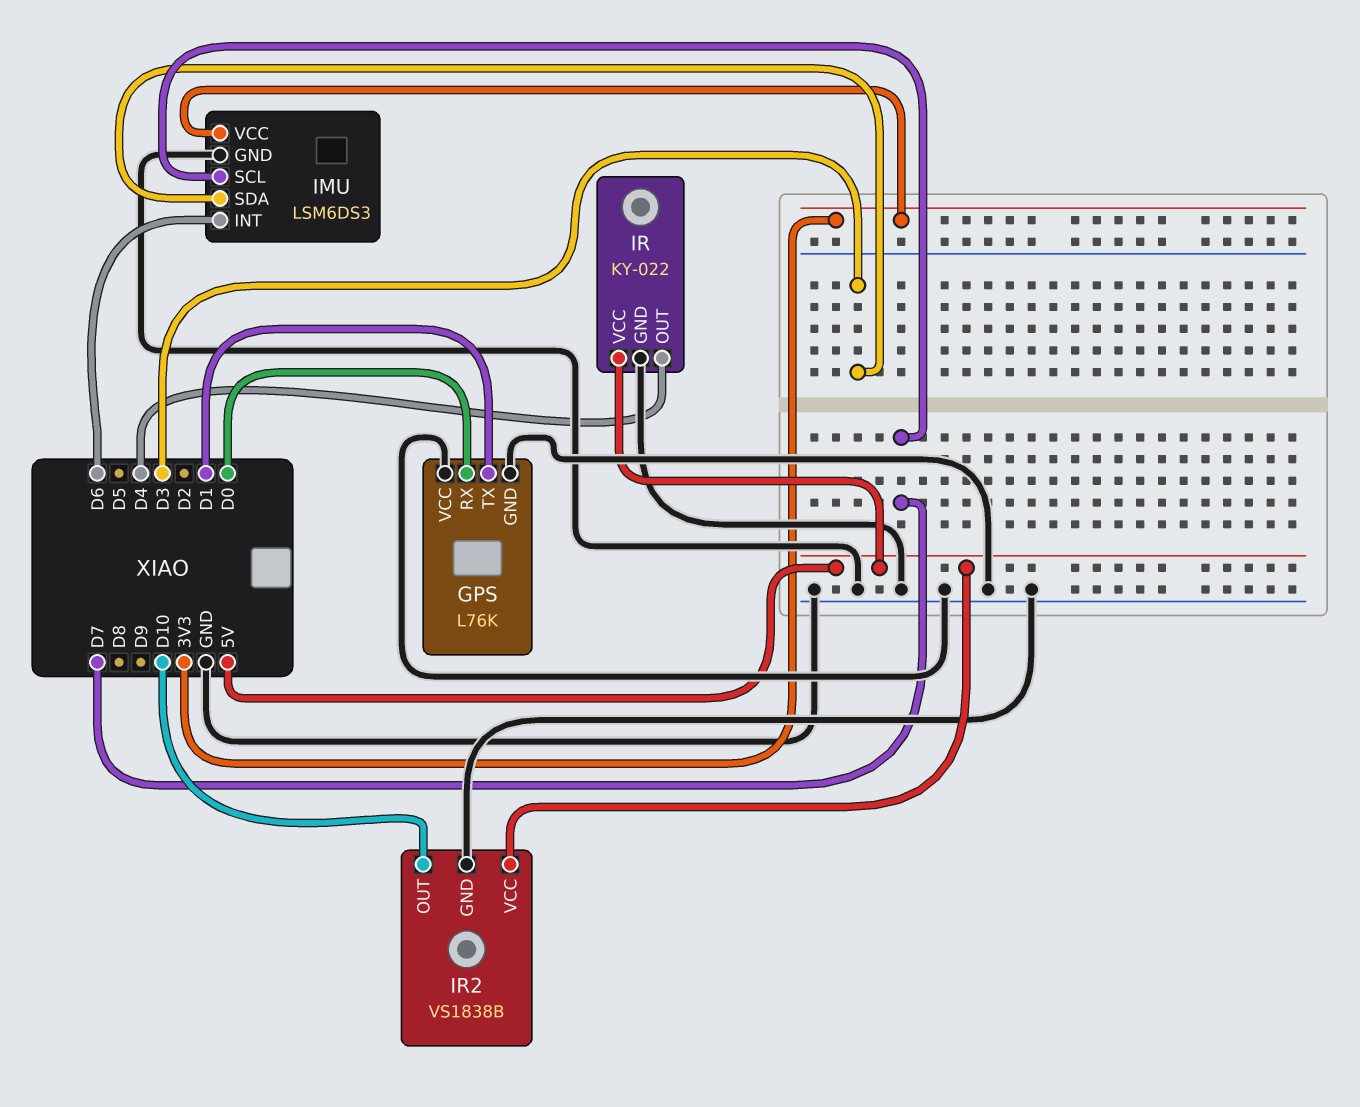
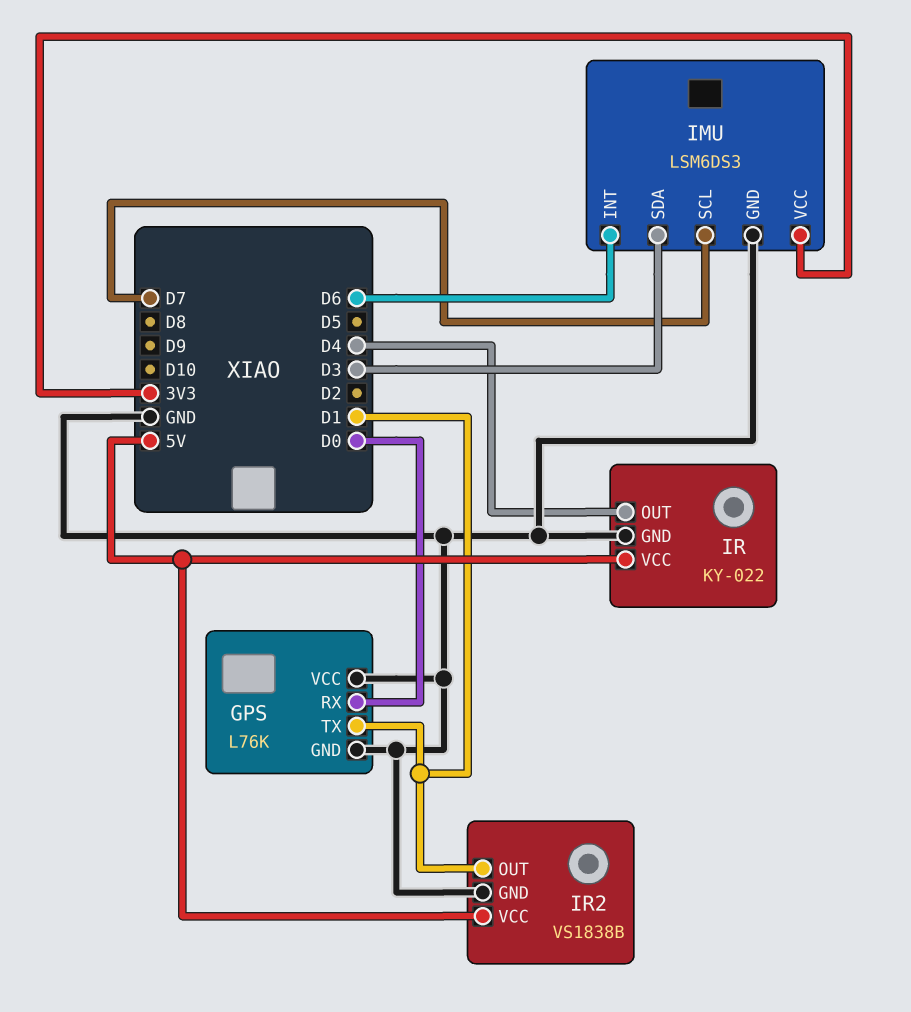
IR2 pin OUT: D10 -> D1

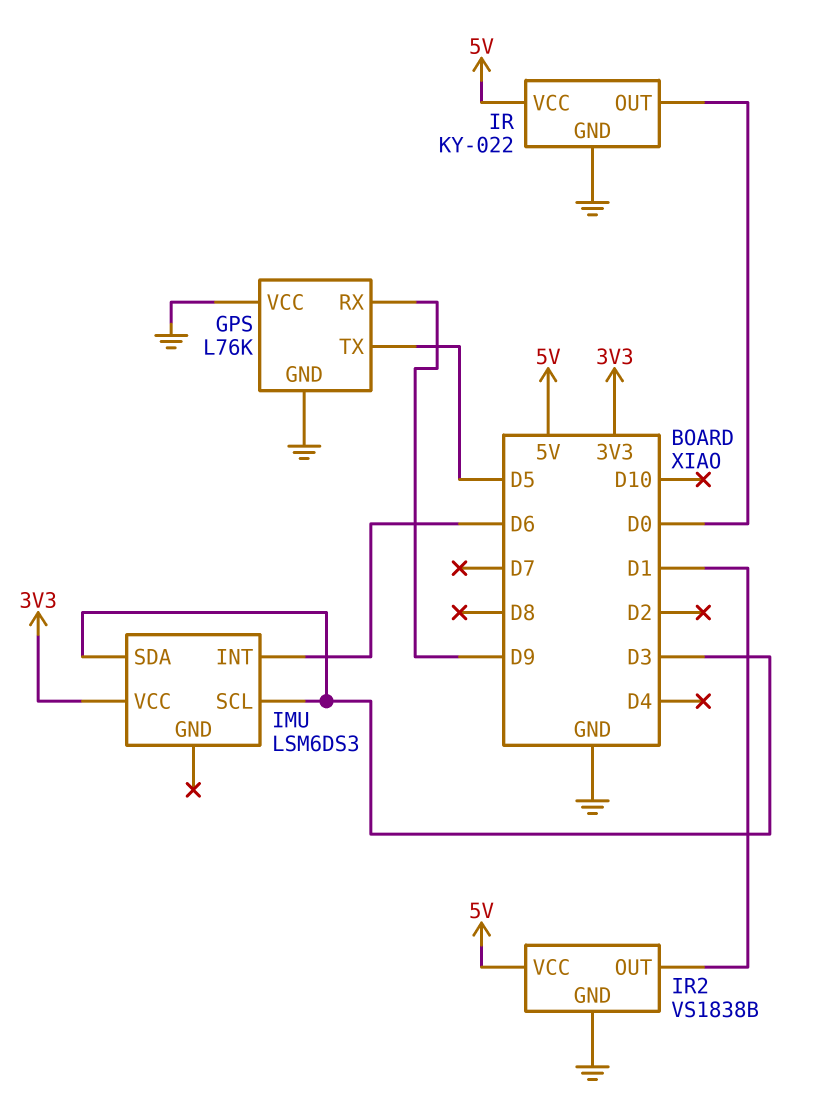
GPS pin RX: D0 -> D9
GPS pin TX: D1 -> D5
IMU pin GND: GND -> none
IMU pin SCL: D7 -> D3
IR pin OUT: D4 -> D0

